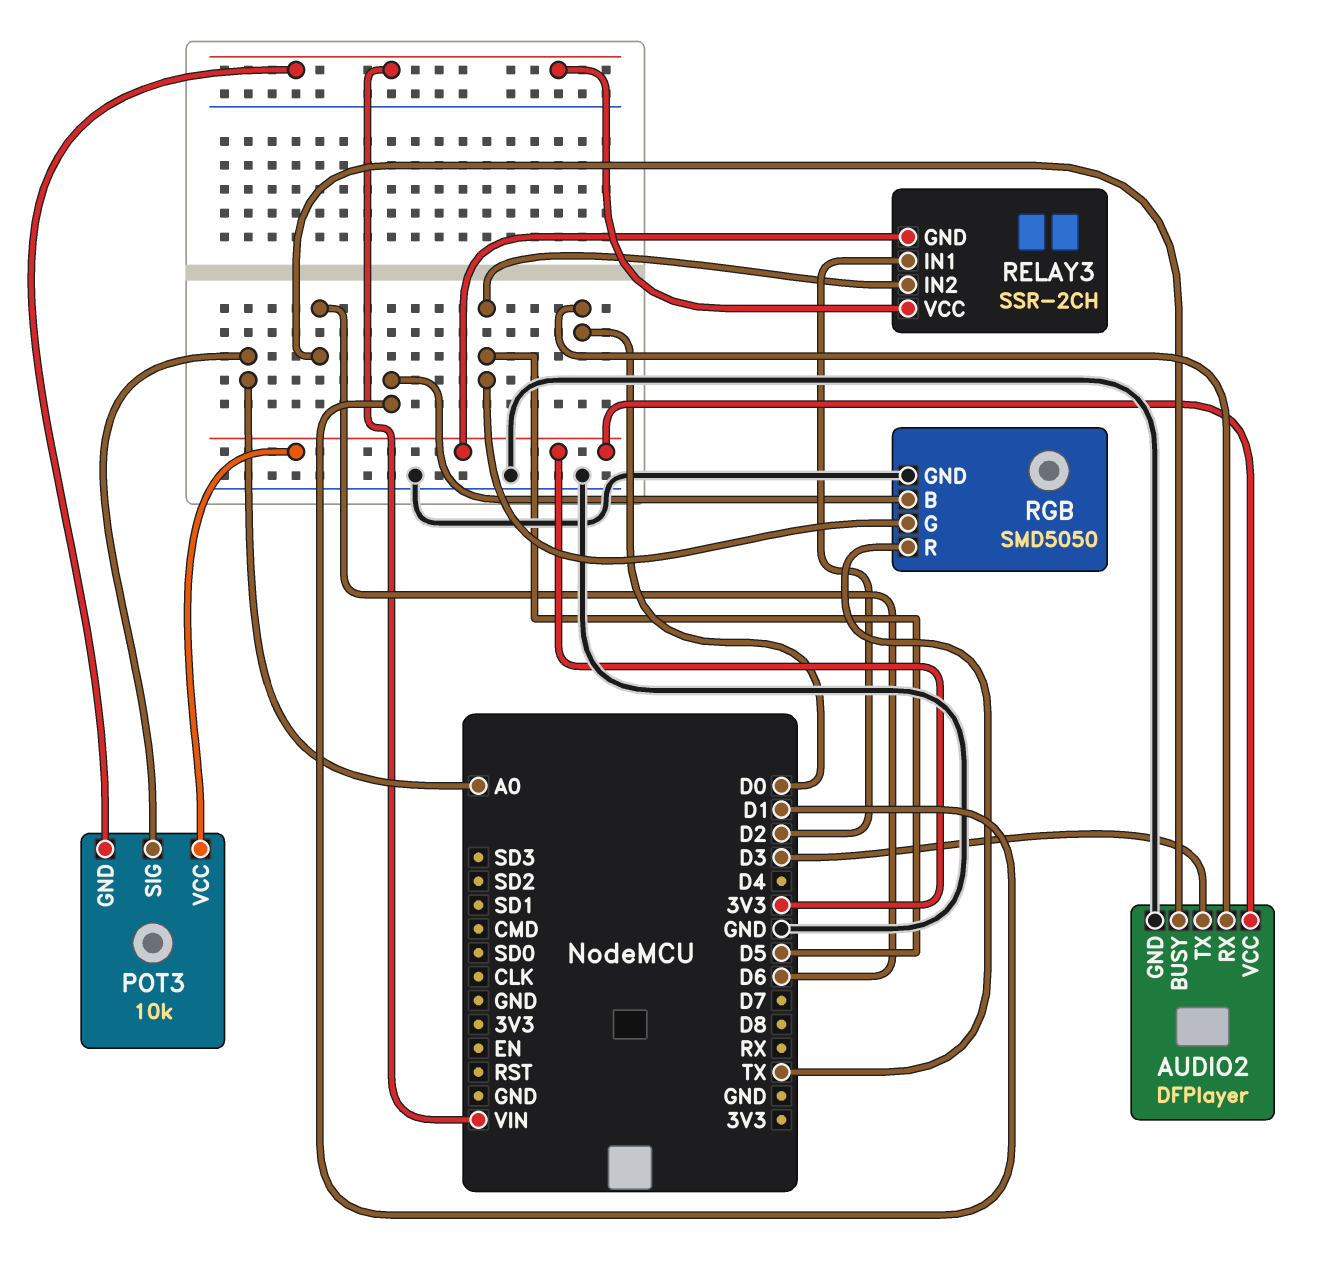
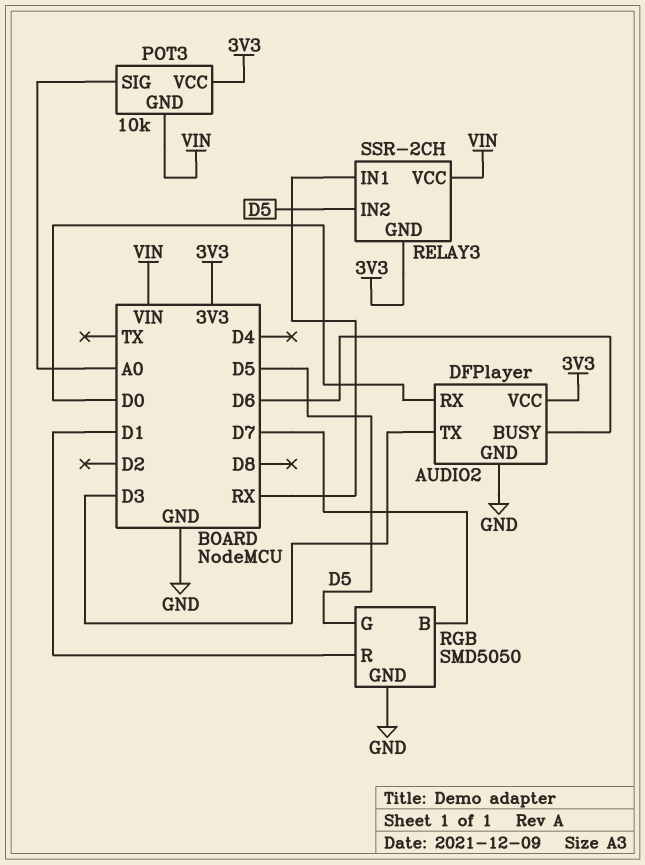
RELAY3 pin IN1: D2 -> RX
RGB pin B: D1 -> D7
RGB pin R: TX -> D1

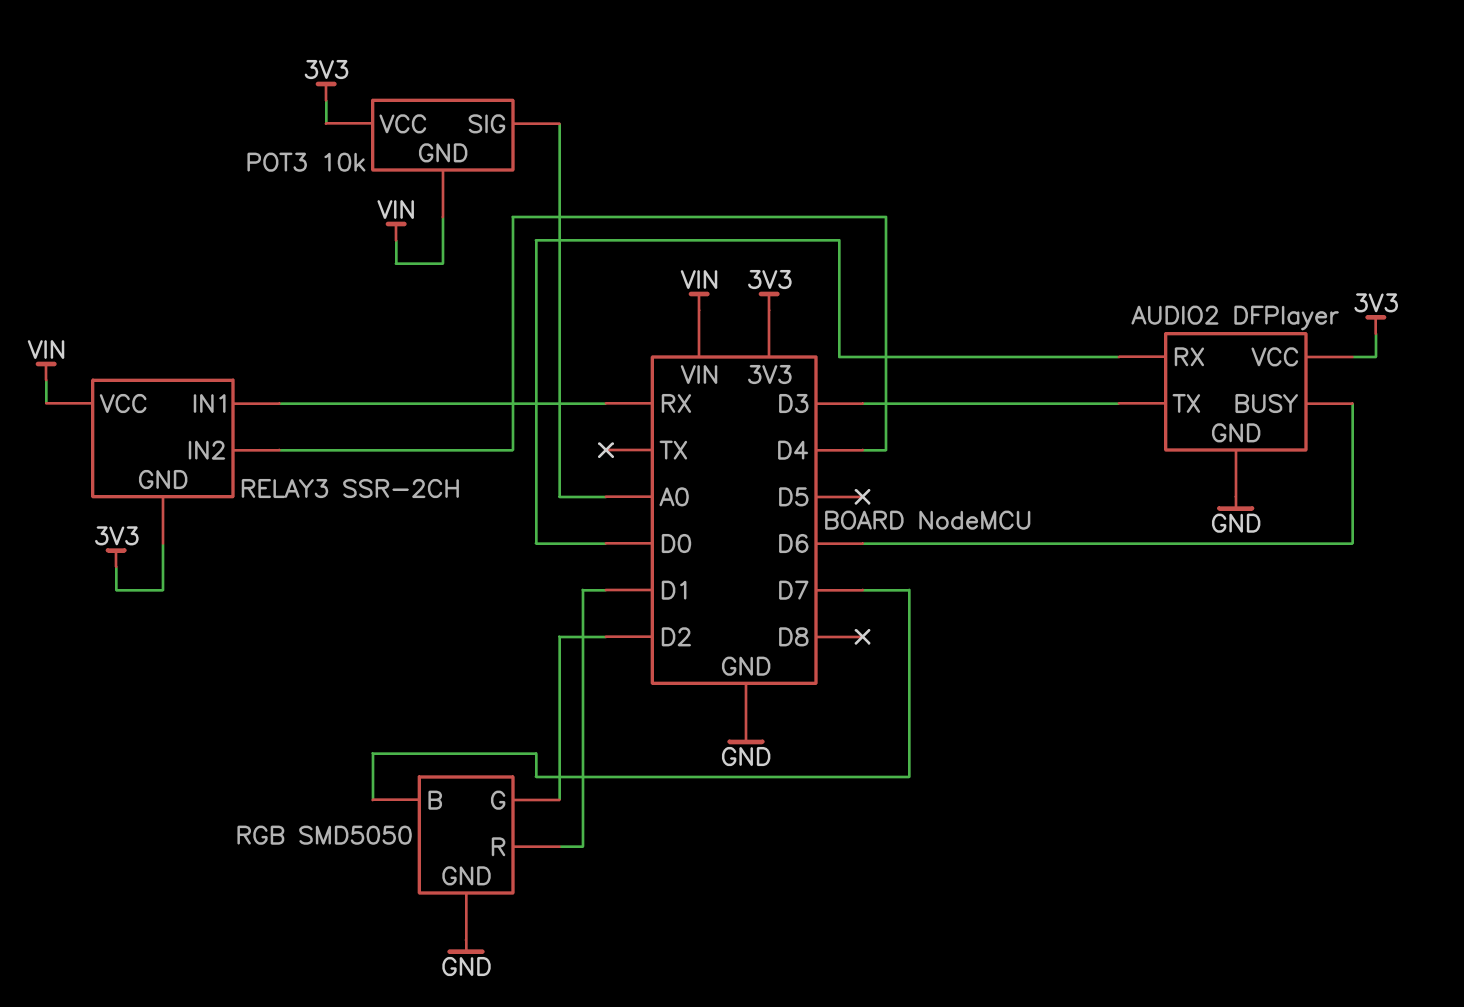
RELAY3 pin IN2: D5 -> D4
RGB pin G: D5 -> D2

